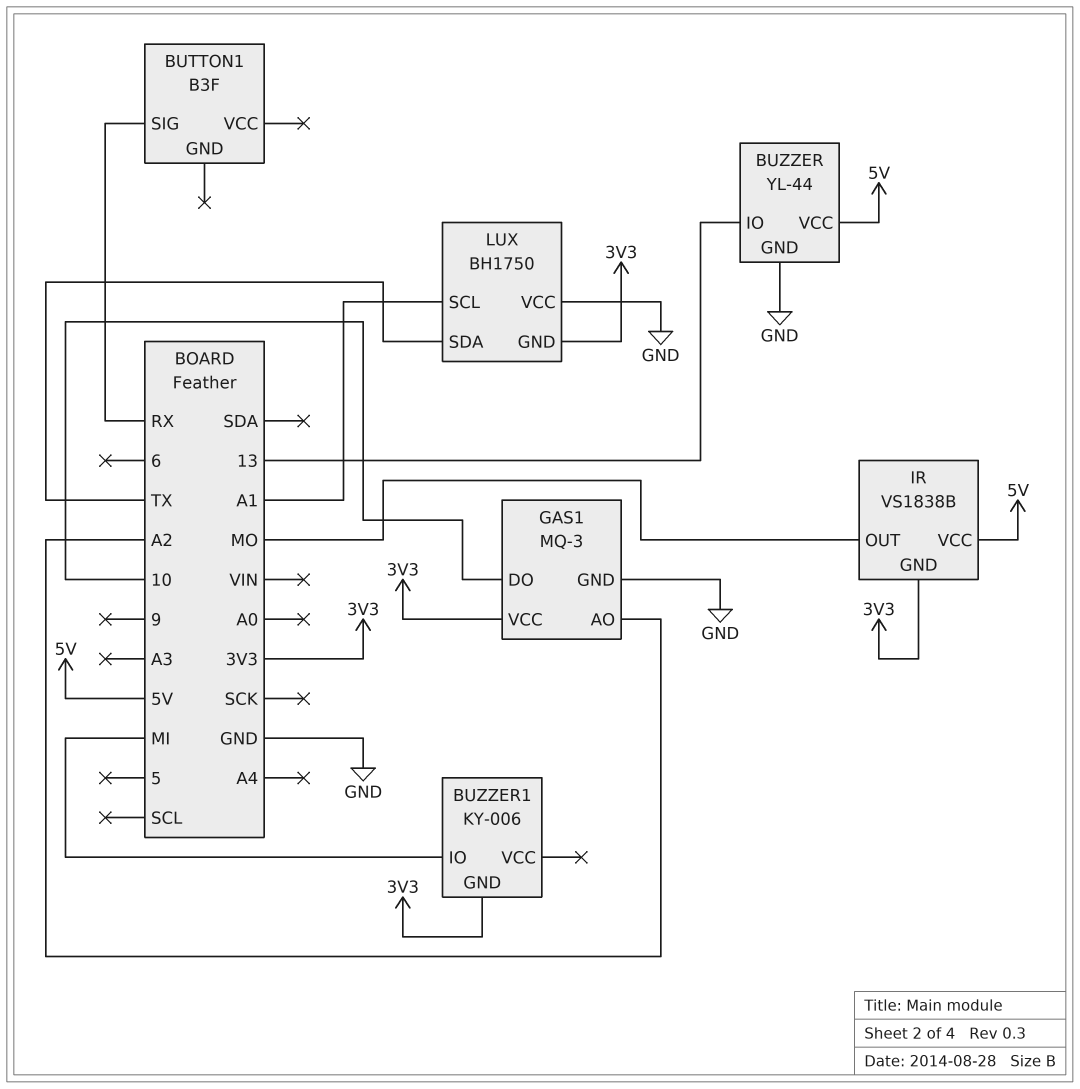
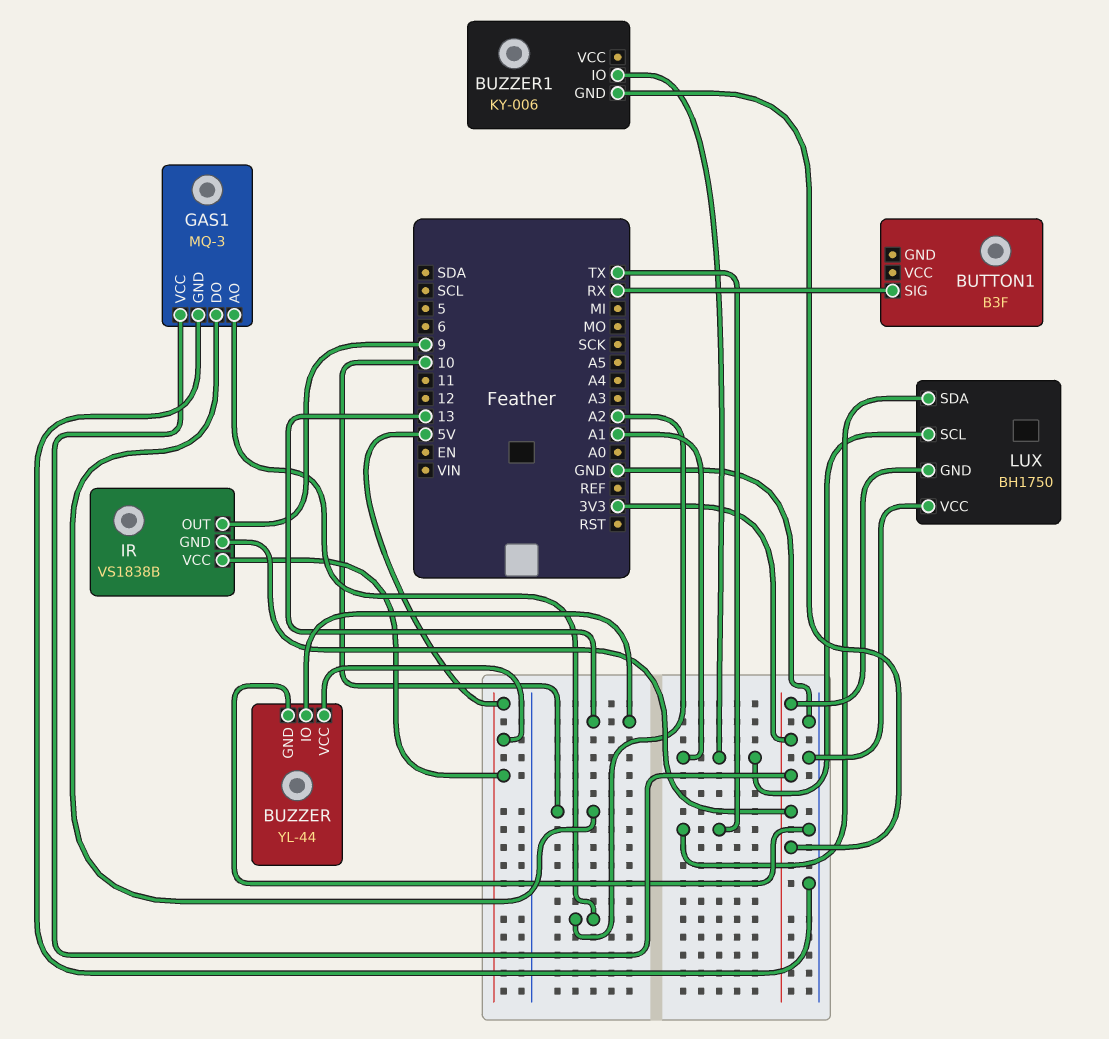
BUZZER1 pin IO: MI -> A1
IR pin OUT: MO -> 9

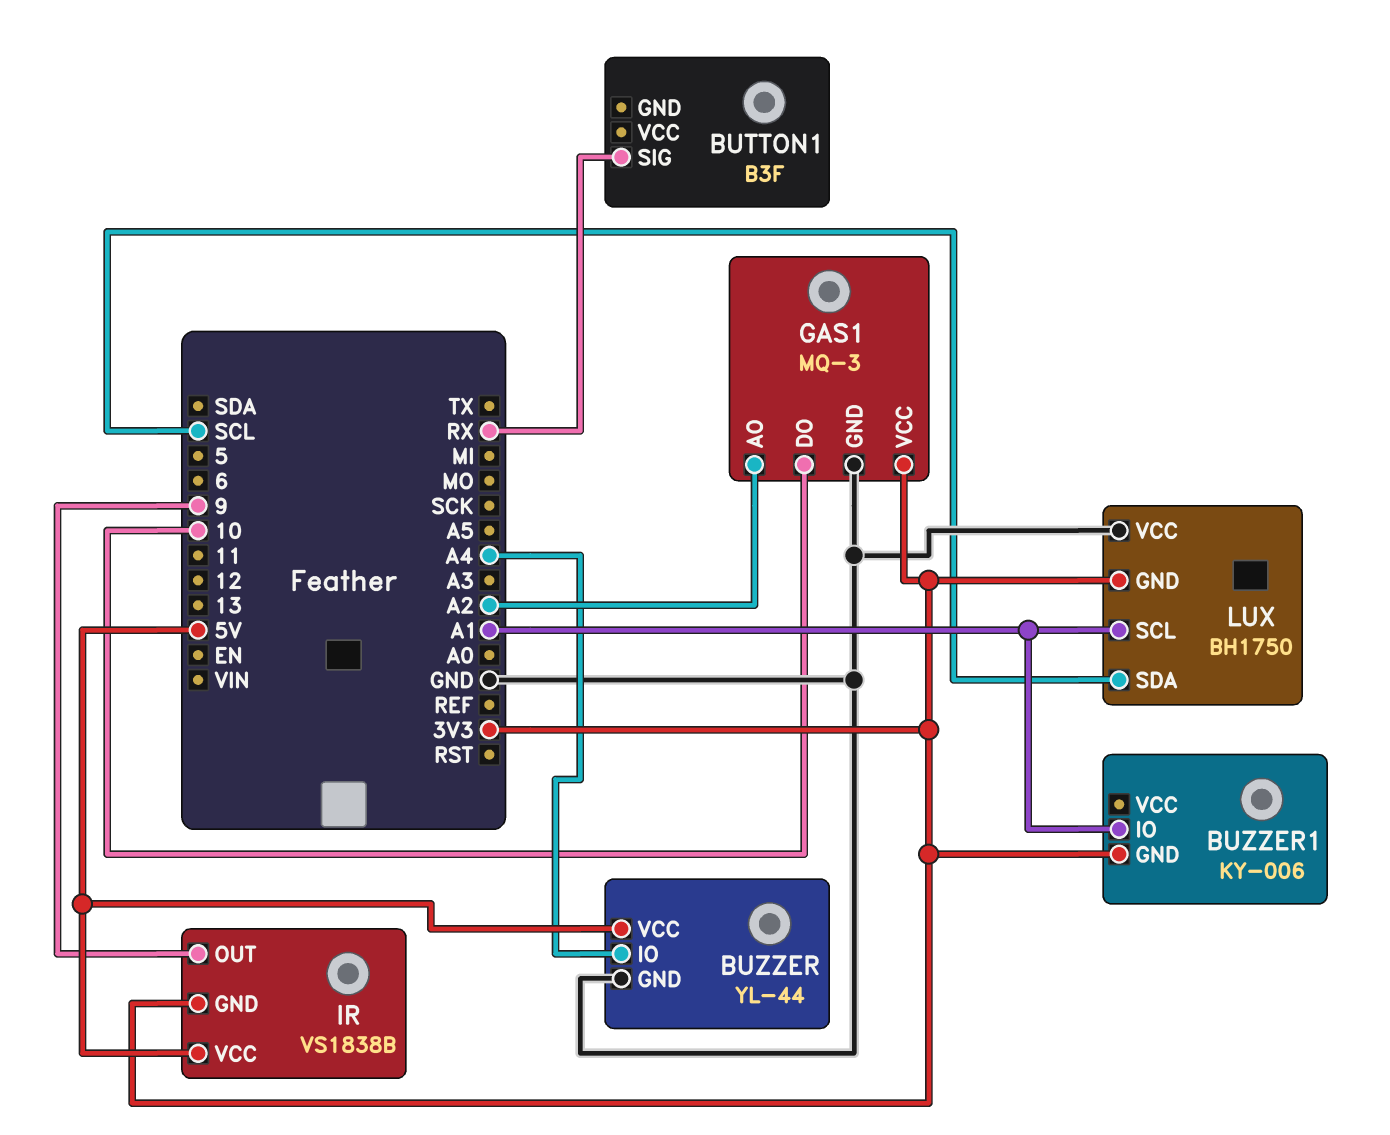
BUZZER pin IO: 13 -> A4
LUX pin SDA: TX -> SCL

